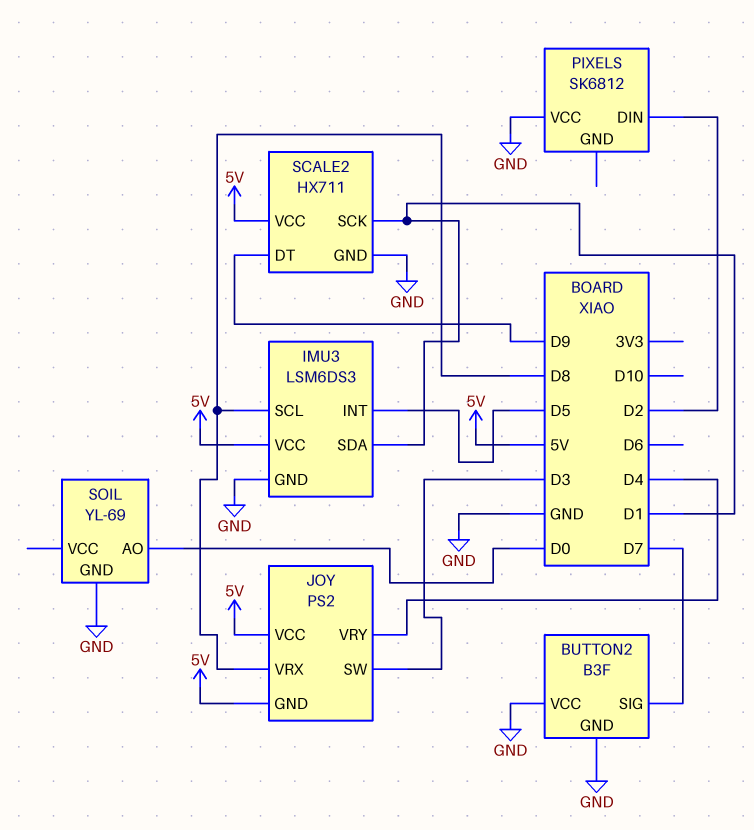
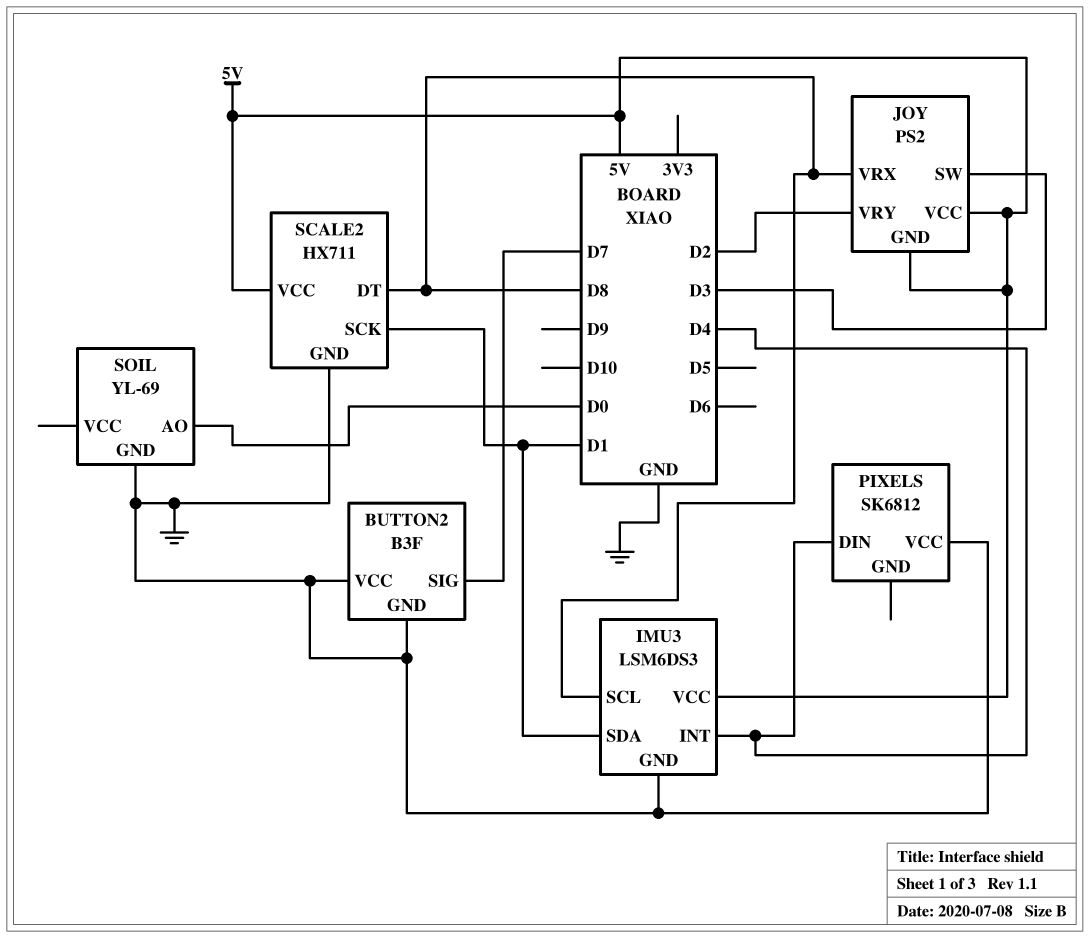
IMU3 pin INT: D5 -> D4
JOY pin VRY: D4 -> D2
PIXELS pin DIN: D2 -> D4
SCALE2 pin DT: D9 -> D8

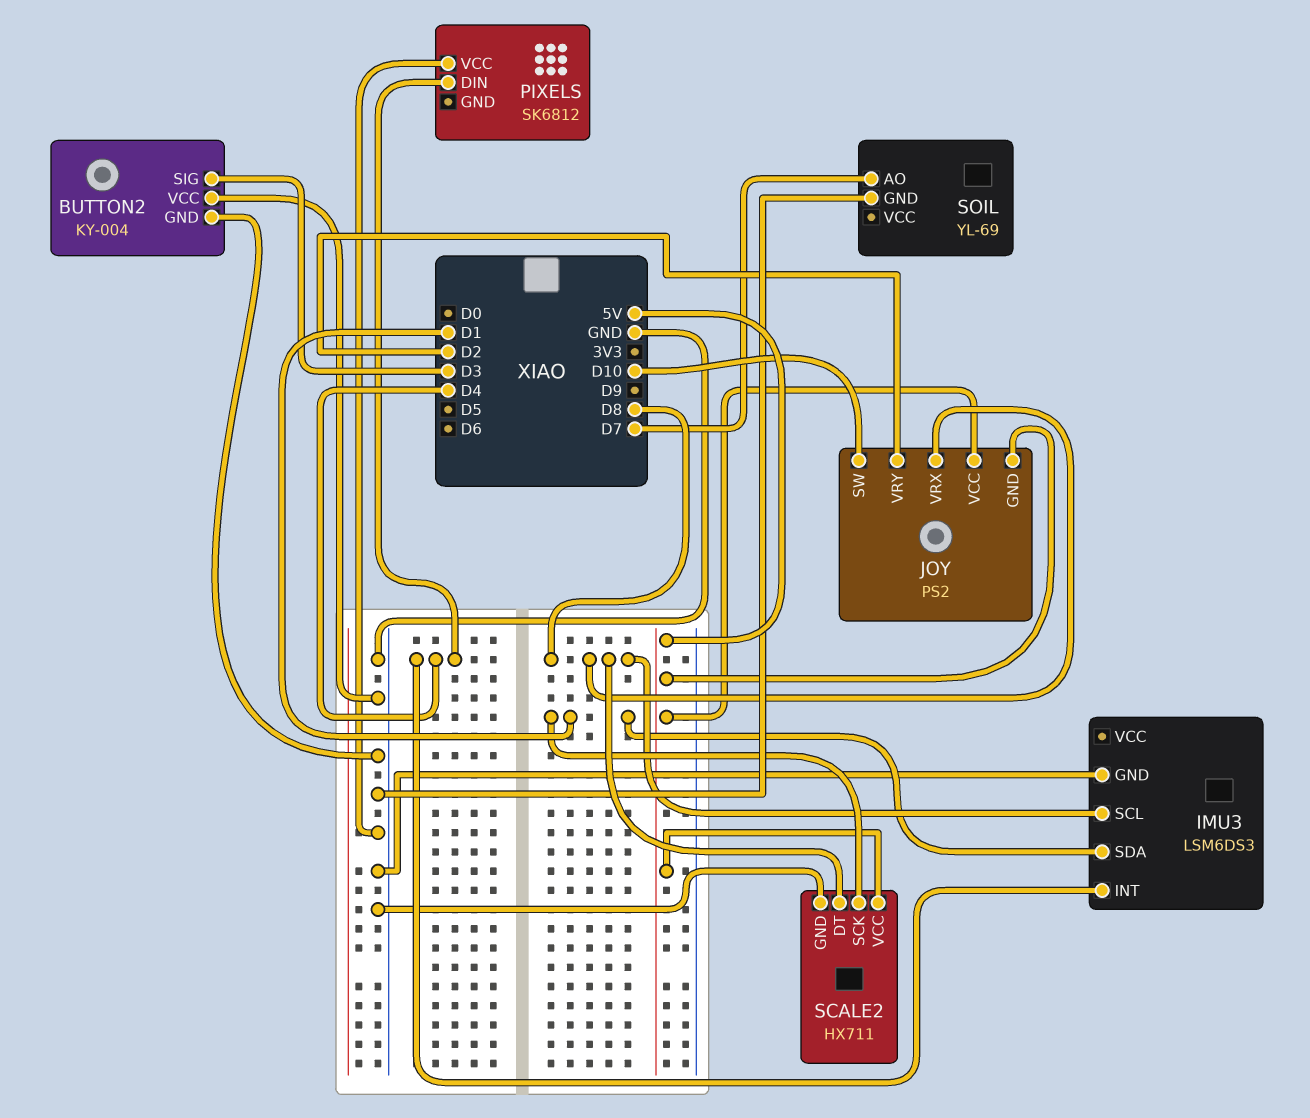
BUTTON2: B3F -> KY-004
BUTTON2 pin SIG: D7 -> D3
IMU3 pin VCC: 5V -> none
JOY pin SW: D3 -> D10
SOIL pin AO: D0 -> D7

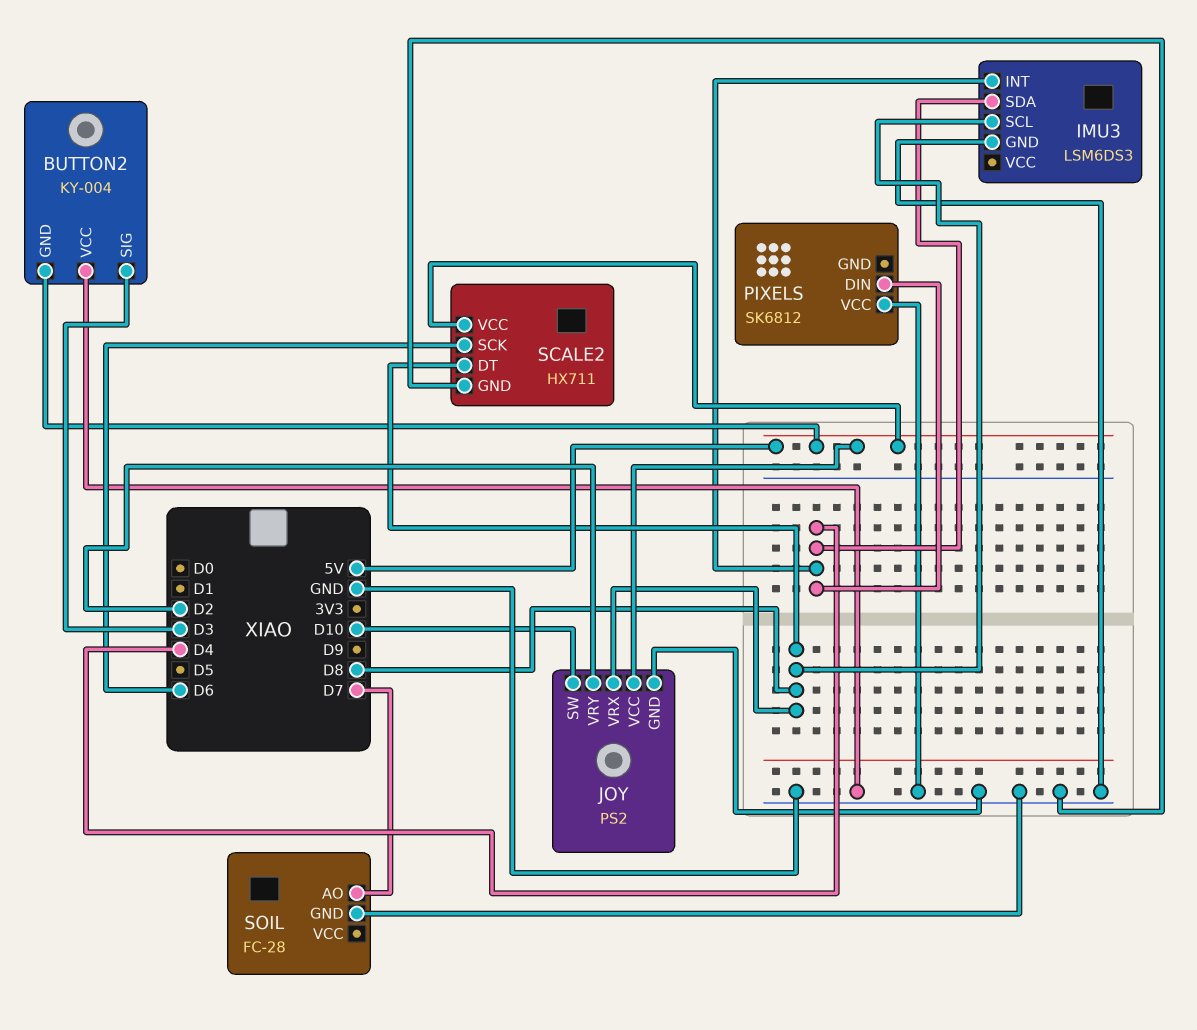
BUTTON2 pin GND: GND -> 5V
IMU3 pin SDA: D1 -> D4
JOY pin GND: 5V -> GND
SCALE2 pin SCK: D1 -> D6
SOIL: YL-69 -> FC-28

